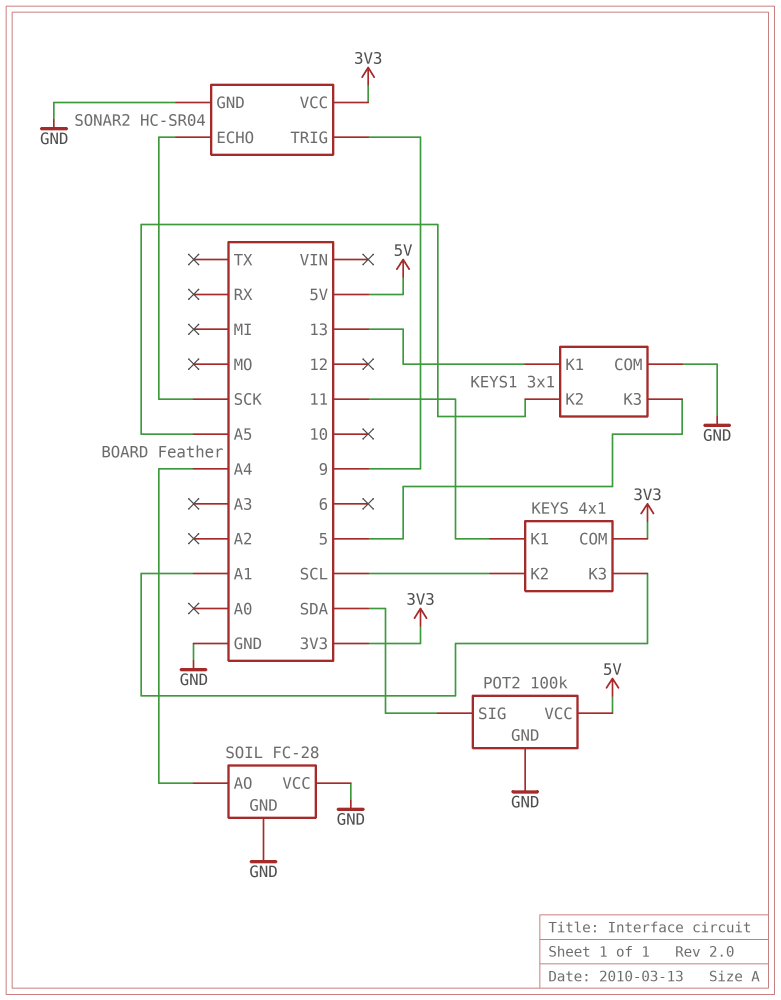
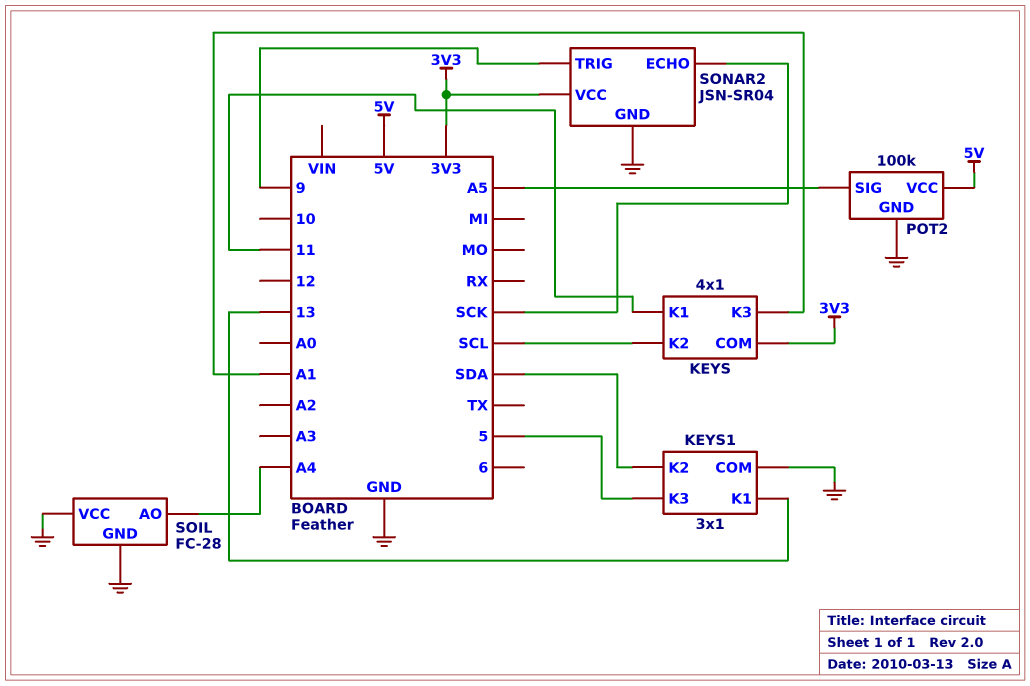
KEYS1 pin K2: A5 -> SDA
POT2 pin SIG: SDA -> A5
SONAR2: HC-SR04 -> JSN-SR04

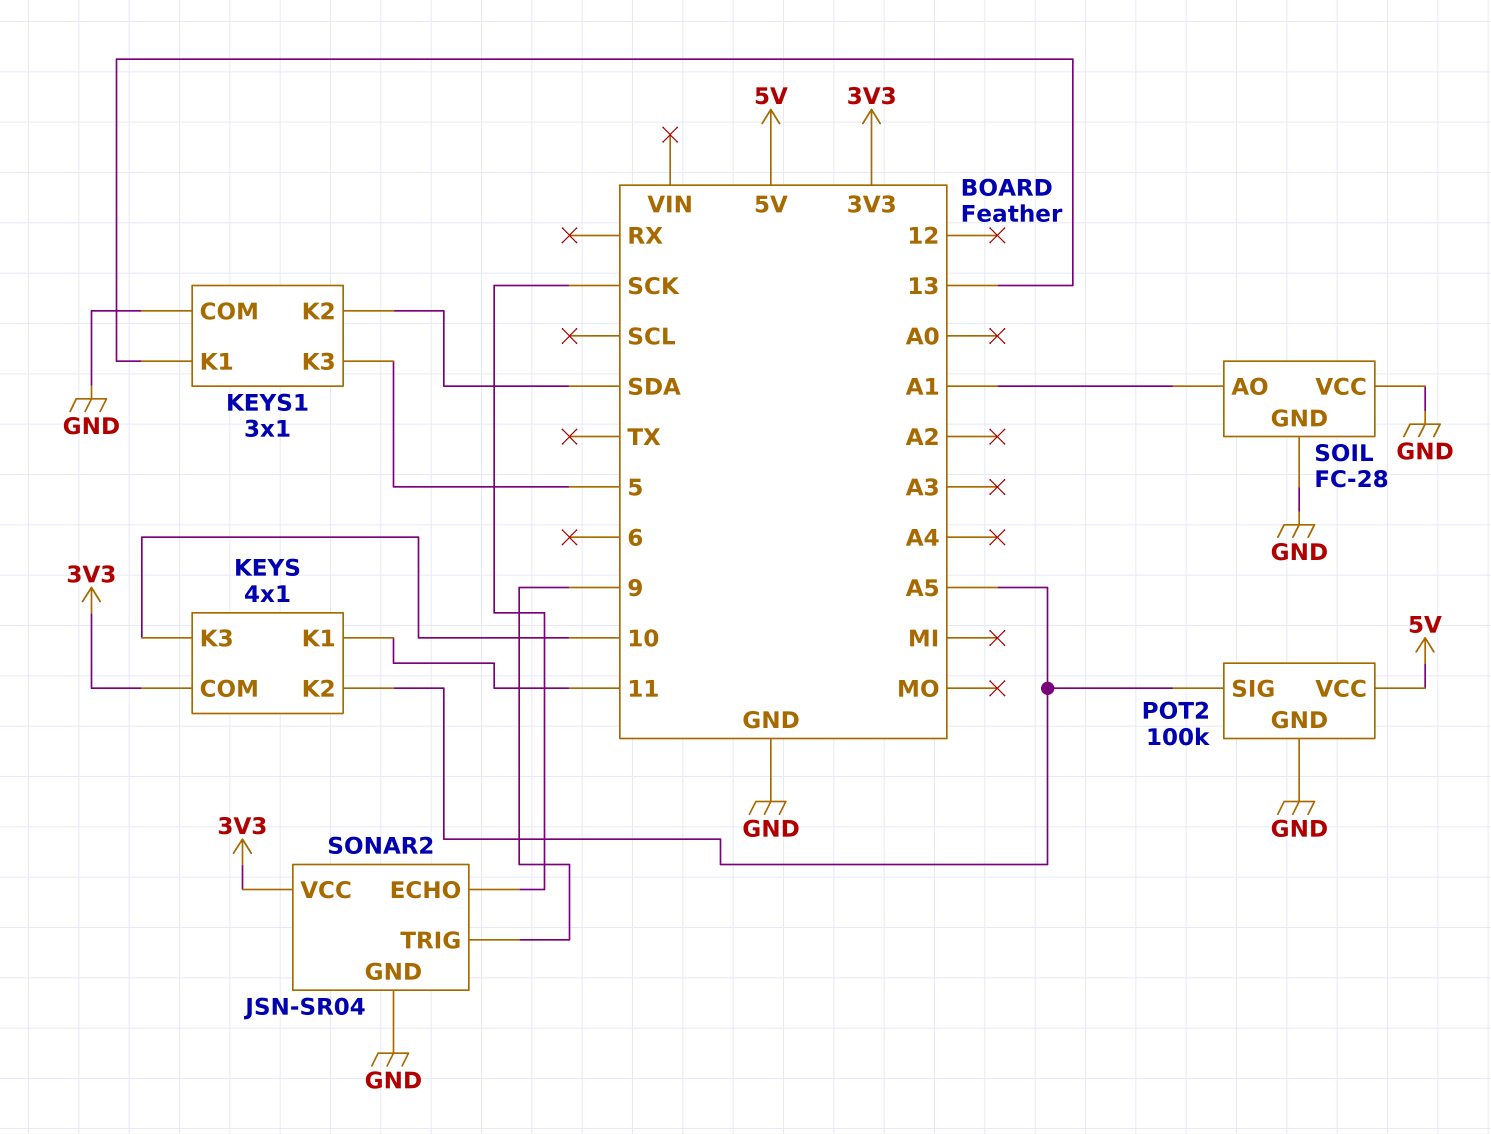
KEYS pin K2: SCL -> A5
KEYS pin K3: A1 -> 10
SOIL pin AO: A4 -> A1

